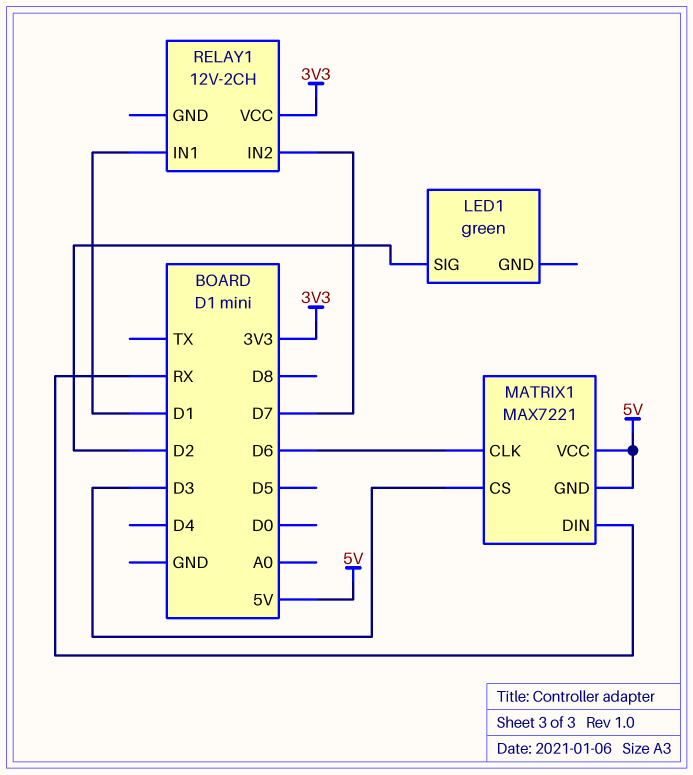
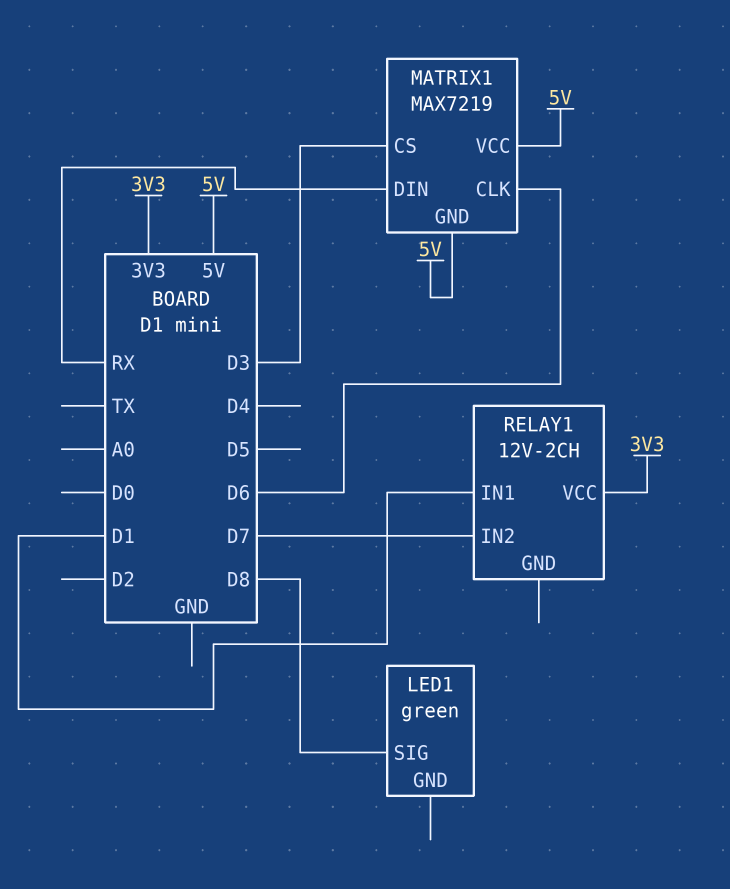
LED1 pin SIG: D2 -> D8
MATRIX1: MAX7221 -> MAX7219

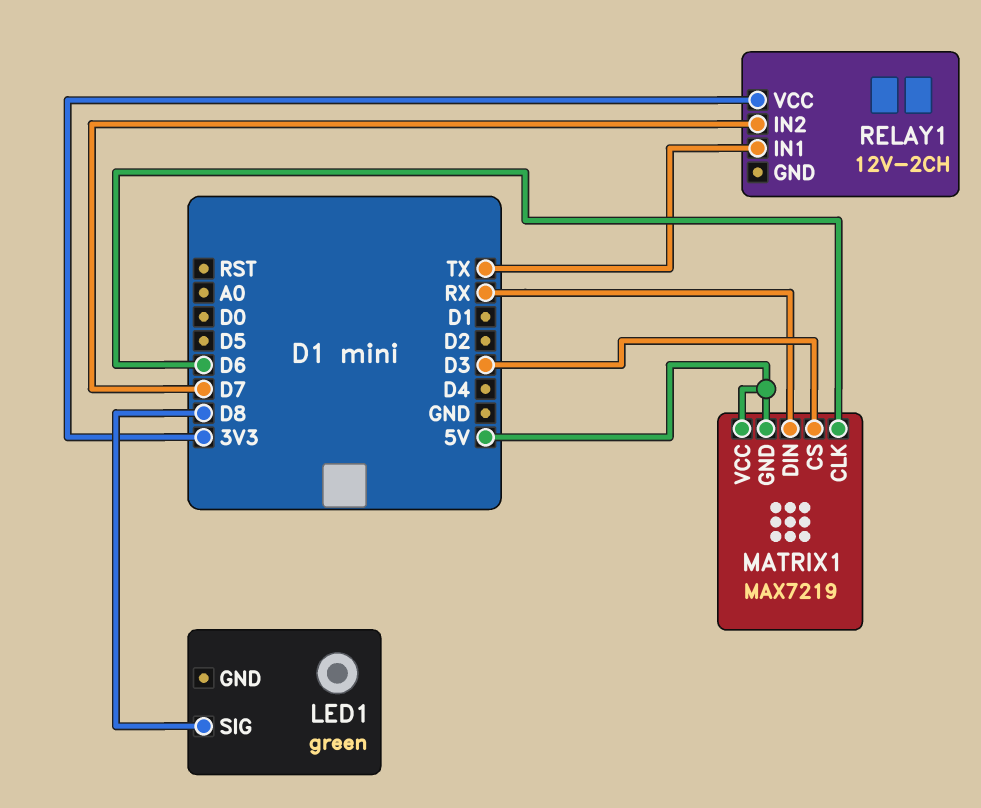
RELAY1 pin IN1: D1 -> TX

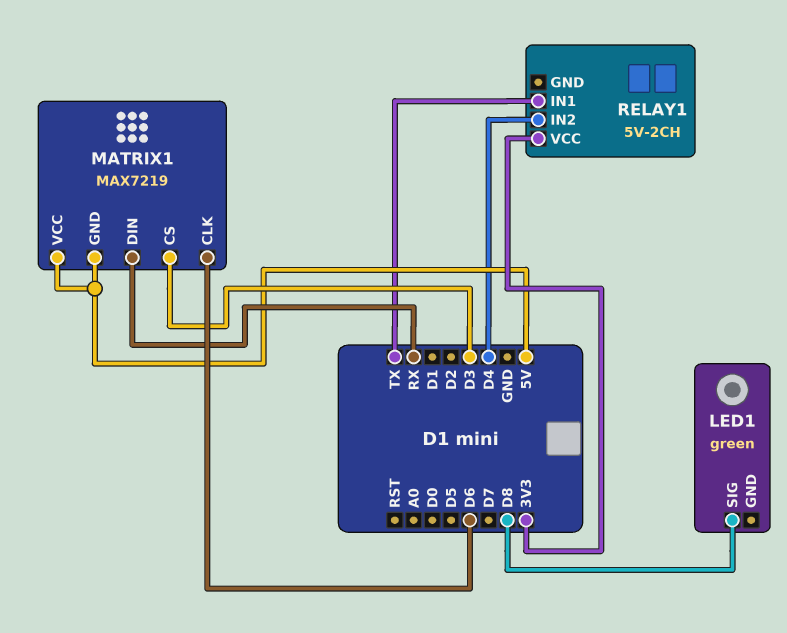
RELAY1: 12V-2CH -> 5V-2CH
RELAY1 pin IN2: D7 -> D4

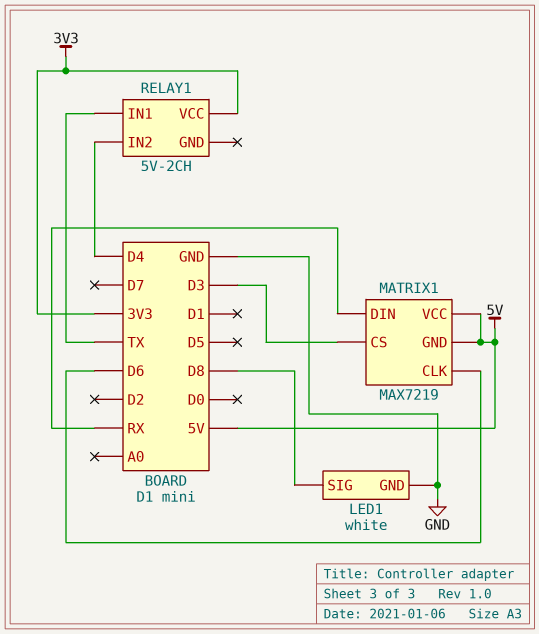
LED1: green -> white
LED1 pin GND: none -> GND

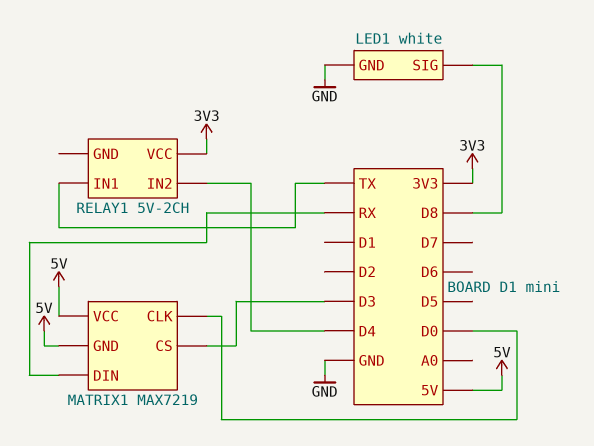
MATRIX1 pin CLK: D6 -> D0

